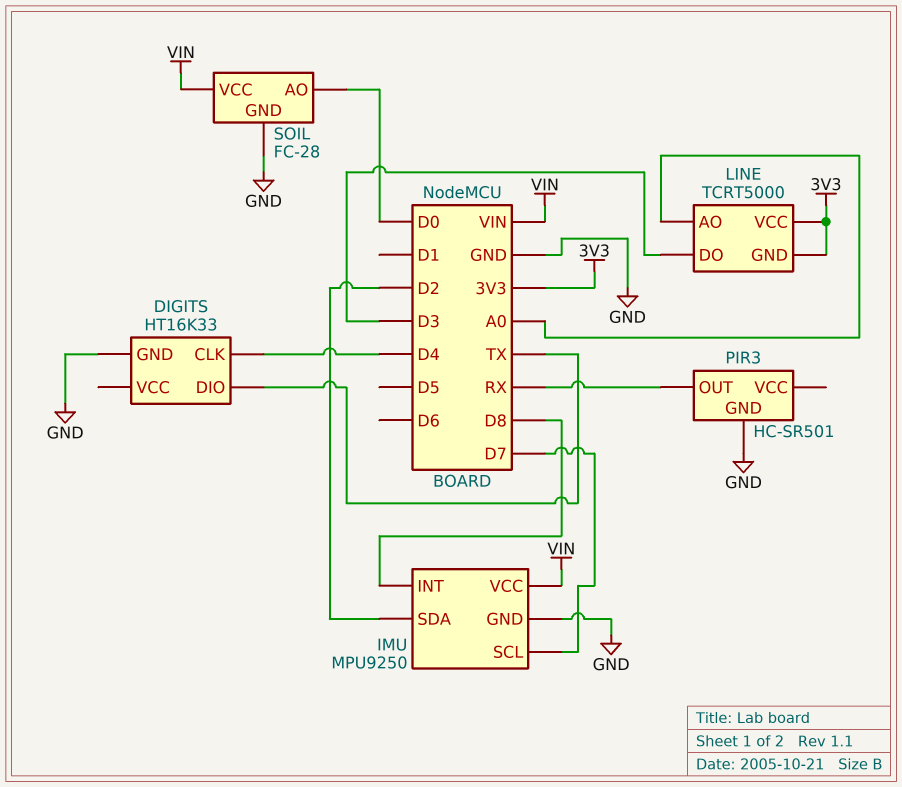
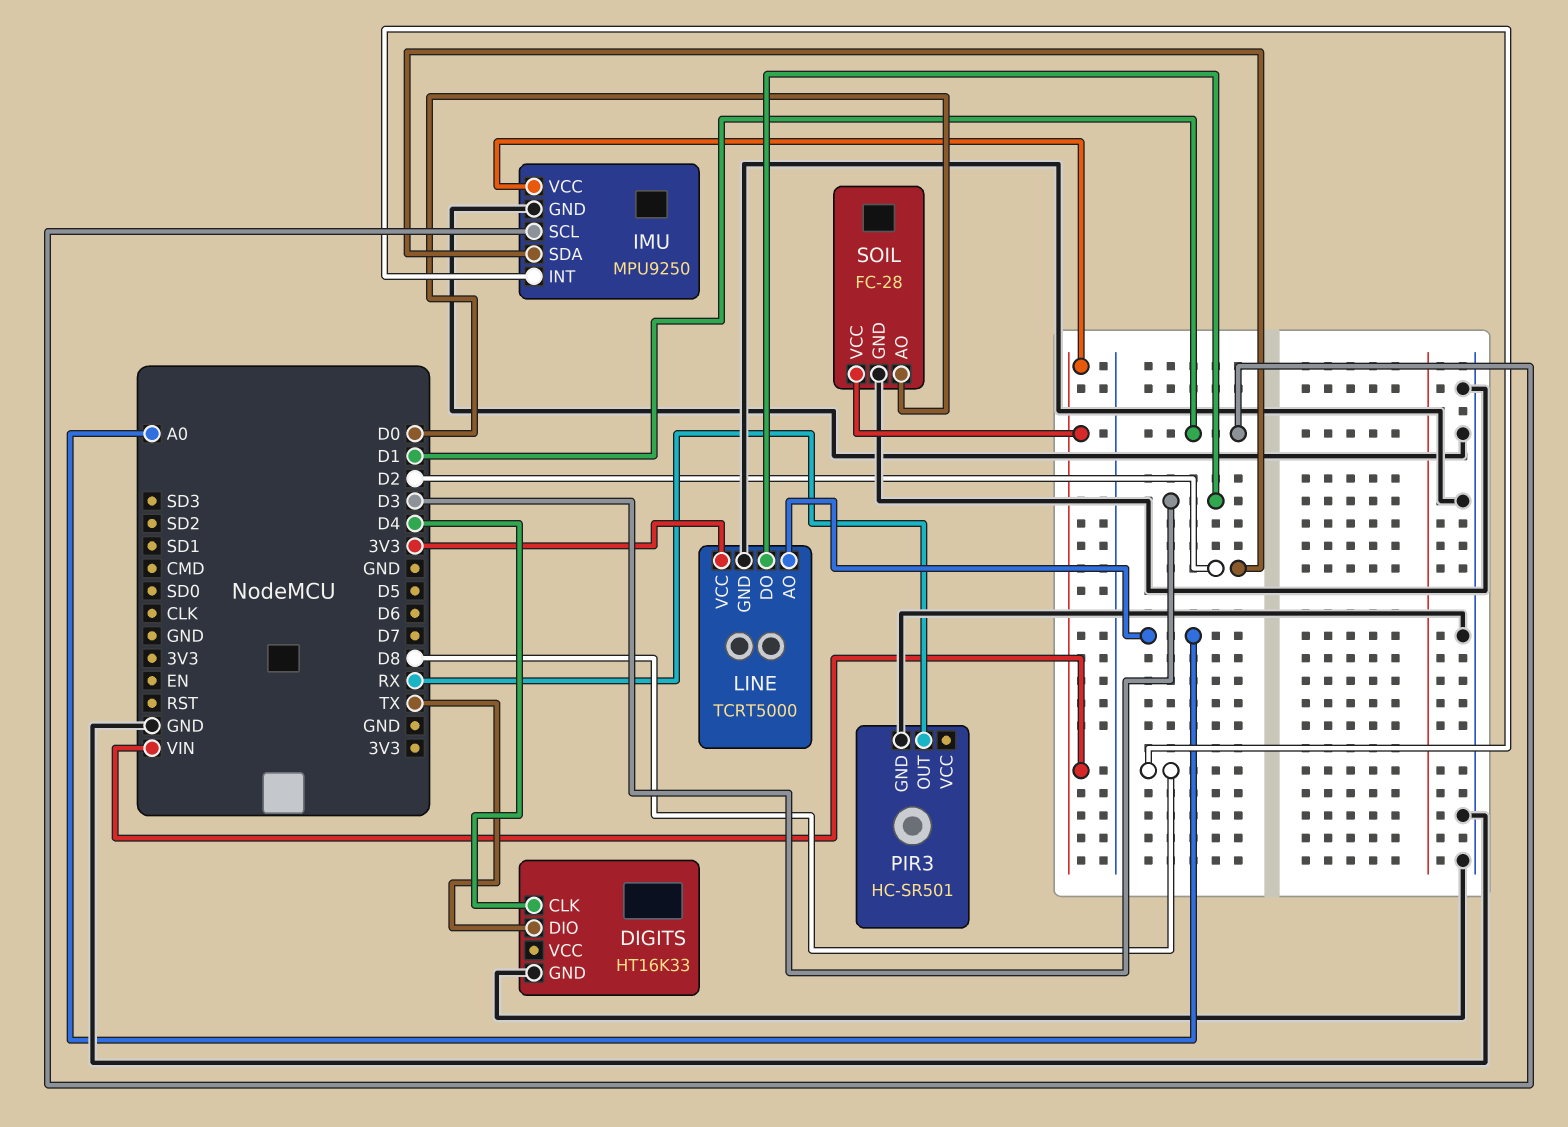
IMU pin SCL: D7 -> D1
LINE pin GND: 3V3 -> GND

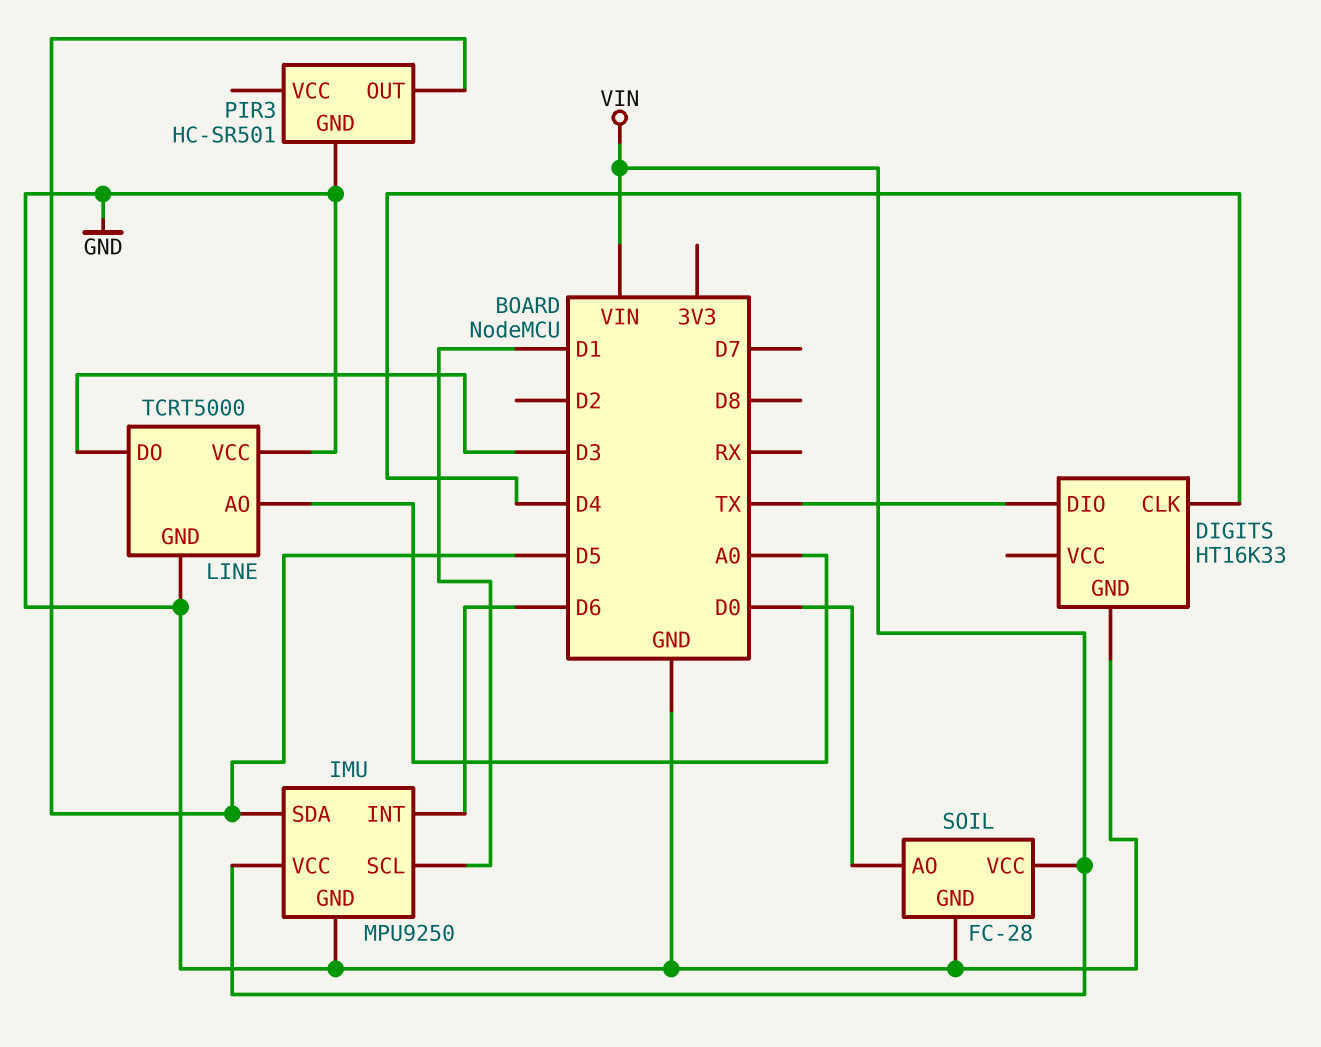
IMU pin INT: D8 -> D6
IMU pin SDA: D2 -> D5
LINE pin VCC: 3V3 -> GND
PIR3 pin OUT: RX -> D5

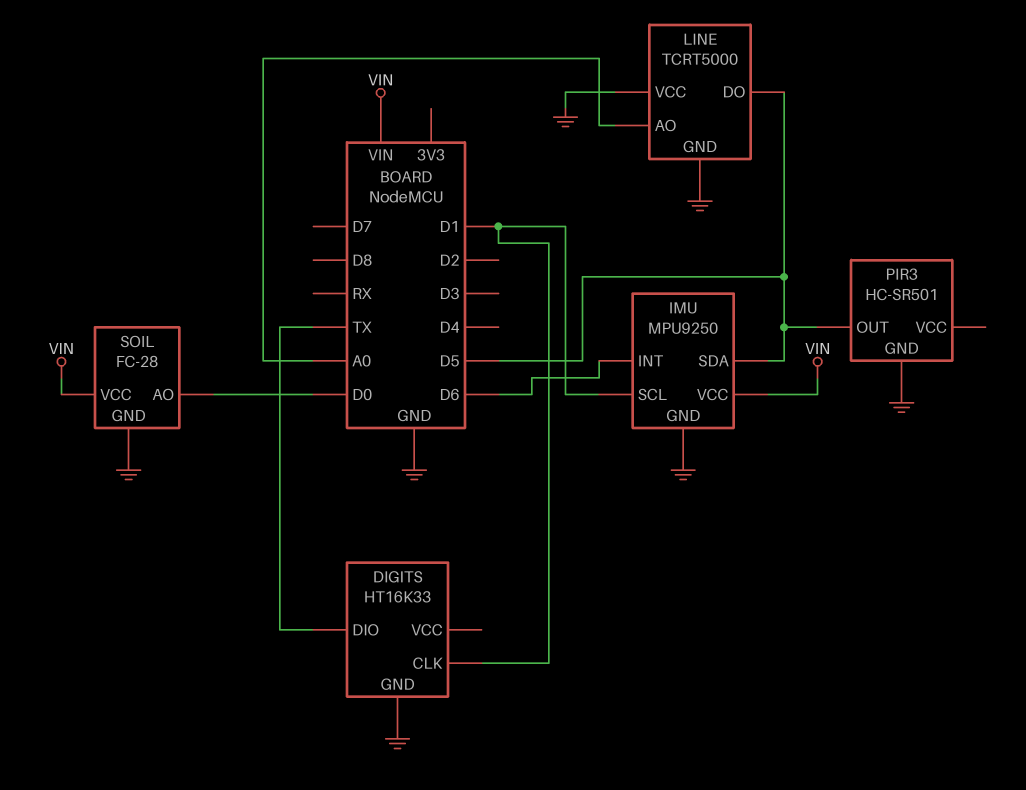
DIGITS pin CLK: D4 -> D1
LINE pin DO: D3 -> D5

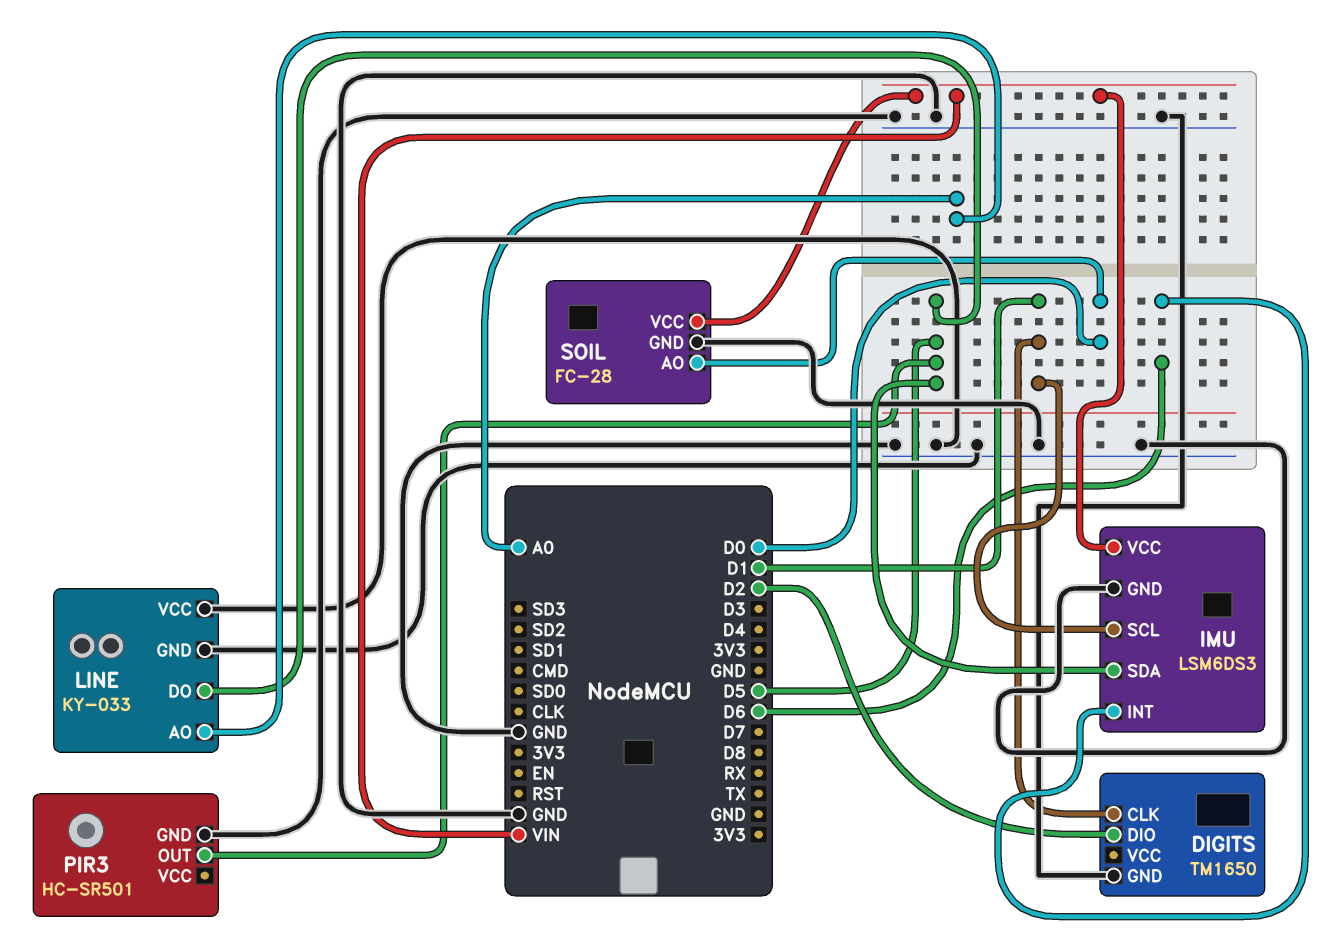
DIGITS: HT16K33 -> TM1650
DIGITS pin DIO: TX -> D2
IMU: MPU9250 -> LSM6DS3
LINE: TCRT5000 -> KY-033

